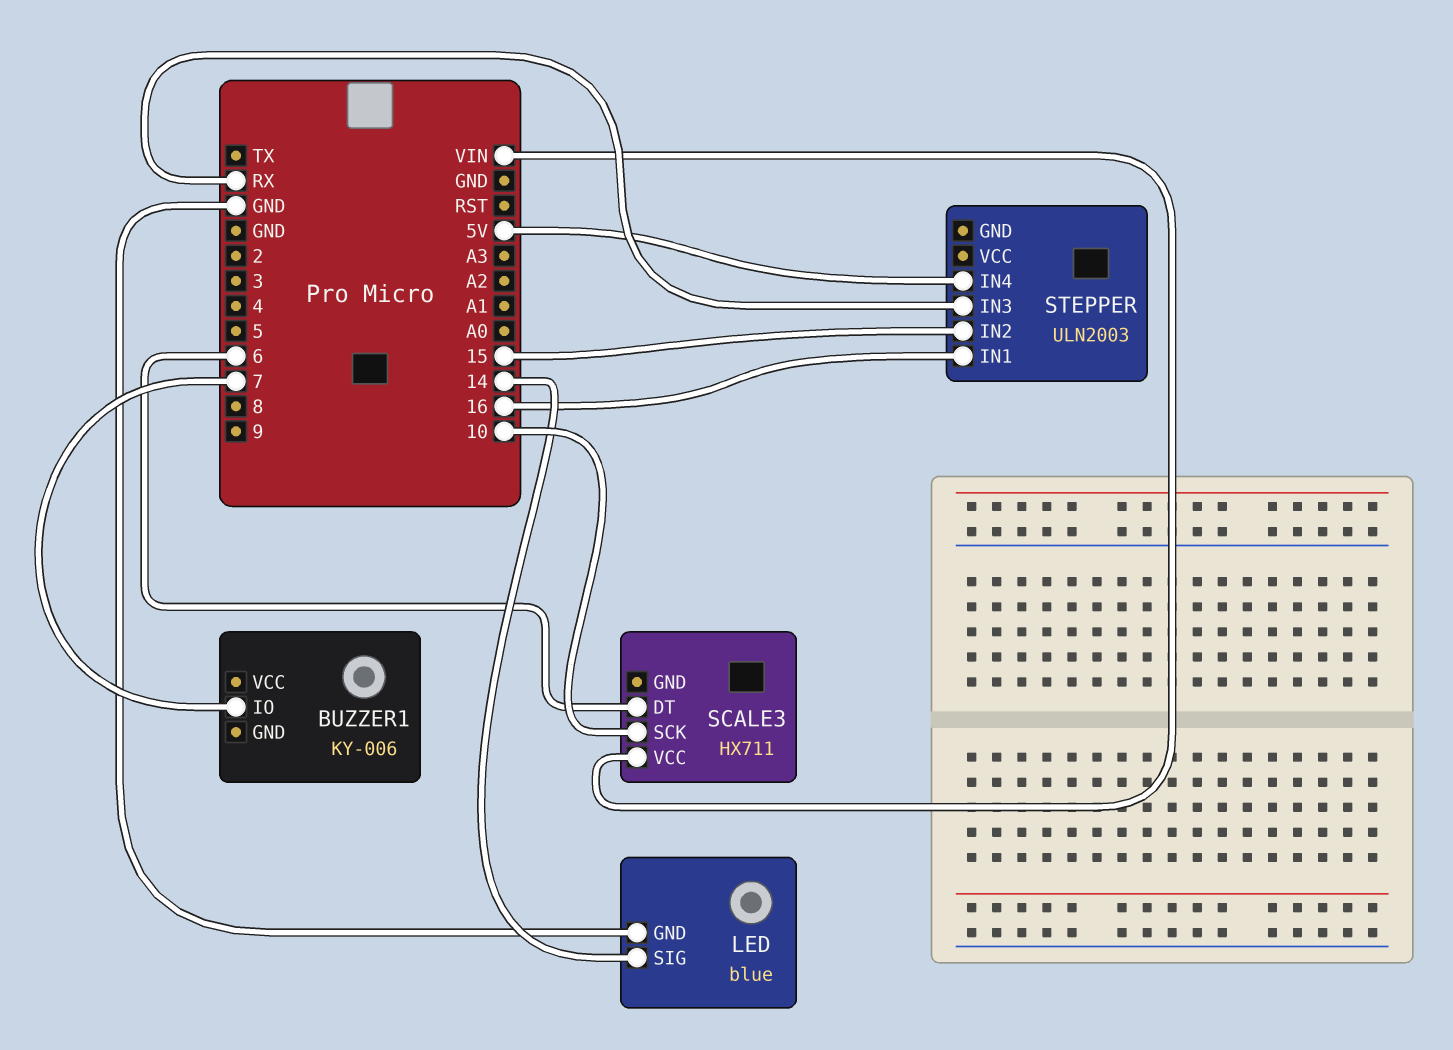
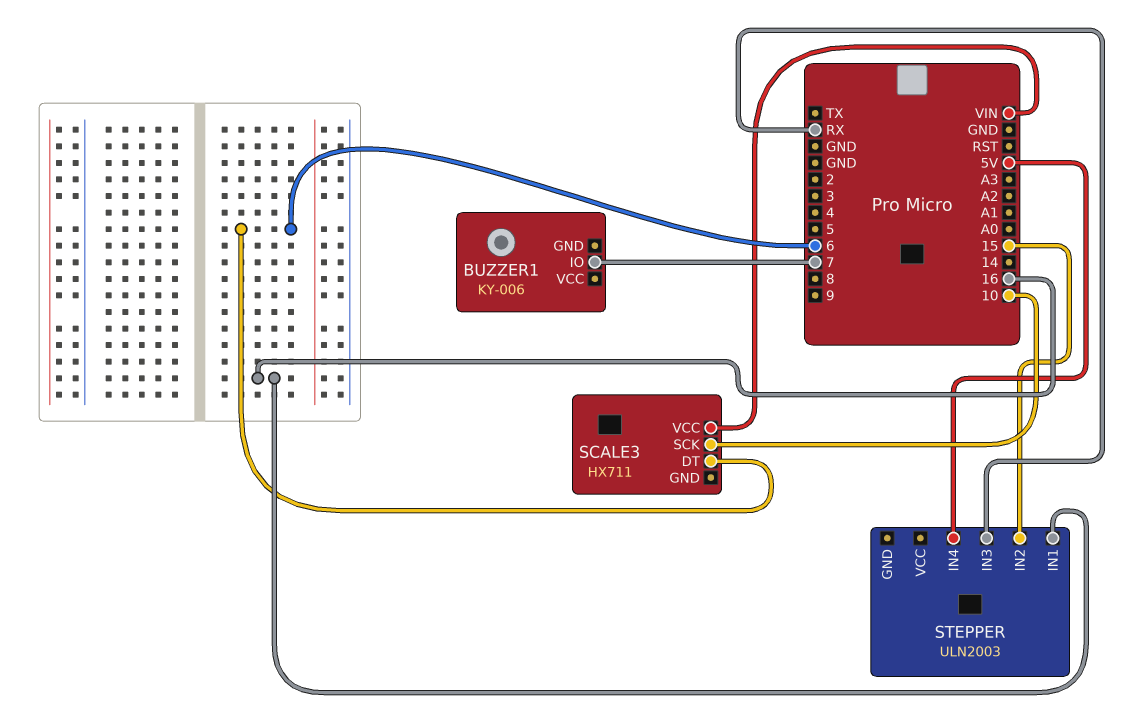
LED: blue -> none
LED pin GND: GND -> none
LED pin SIG: 14 -> none

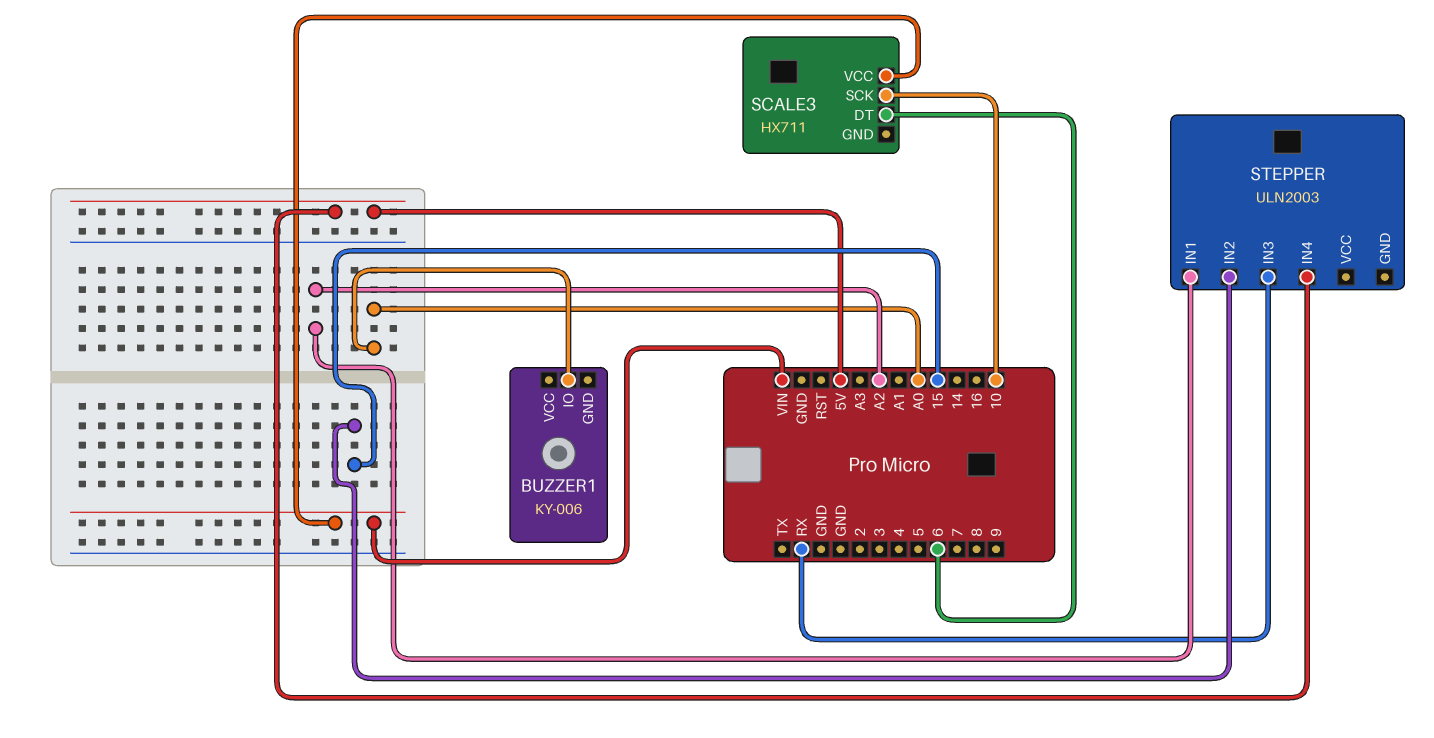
BUZZER1 pin IO: 7 -> A0
STEPPER pin IN1: 16 -> A2

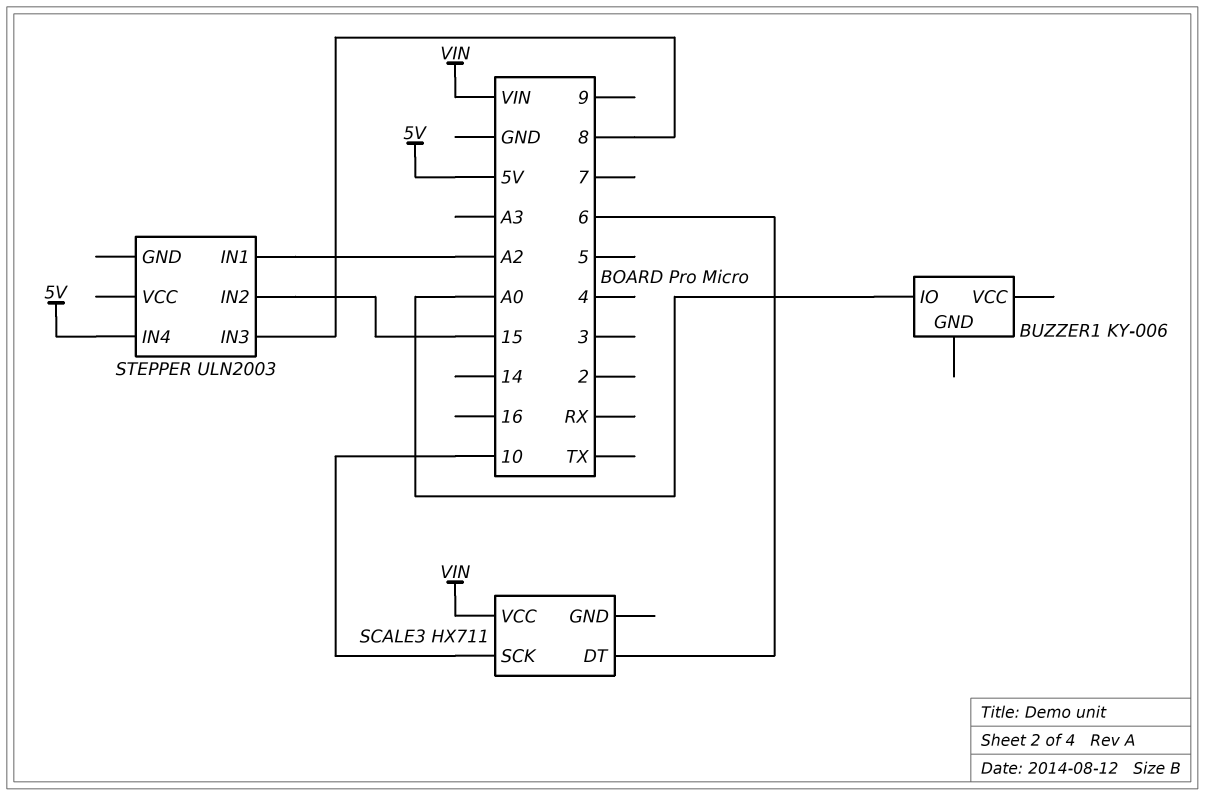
STEPPER pin IN3: RX -> 8

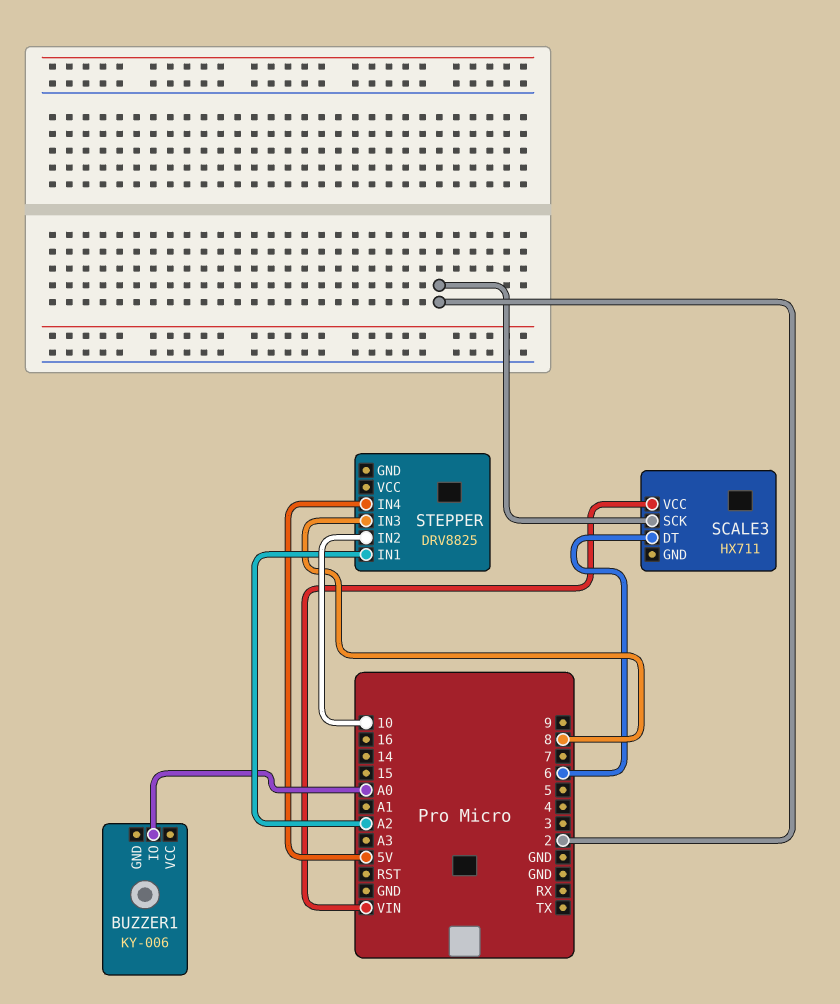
SCALE3 pin SCK: 10 -> 2
STEPPER: ULN2003 -> DRV8825
STEPPER pin IN2: 15 -> 10

